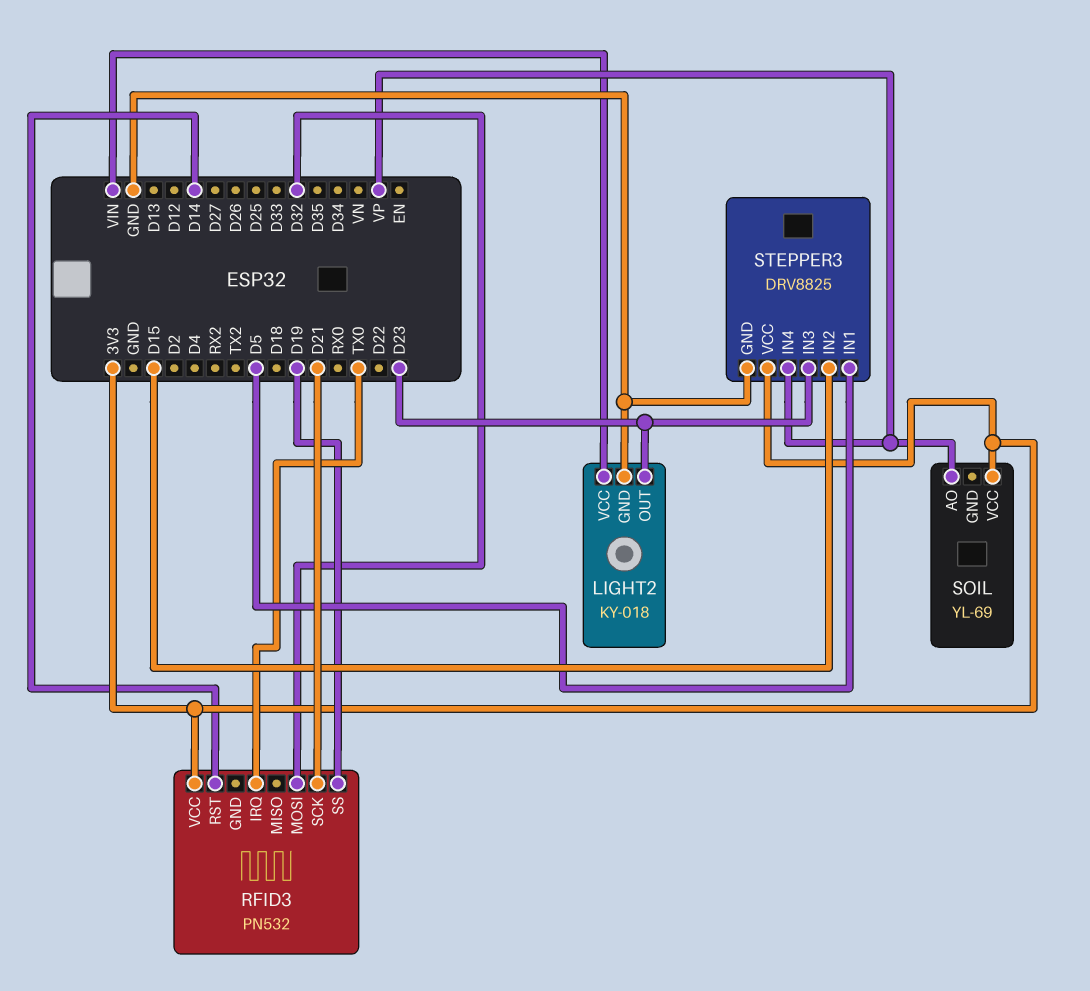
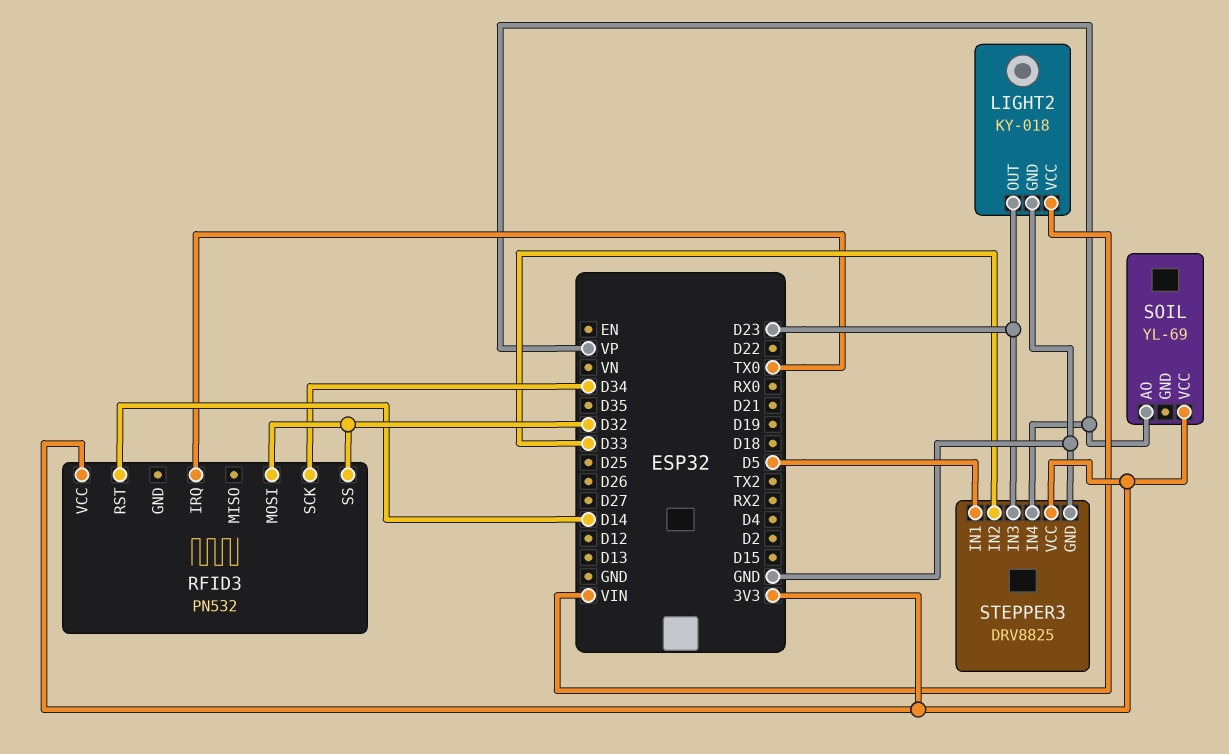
RFID3 pin SCK: D21 -> D34
RFID3 pin SS: D19 -> D32
STEPPER3 pin IN2: D15 -> D33

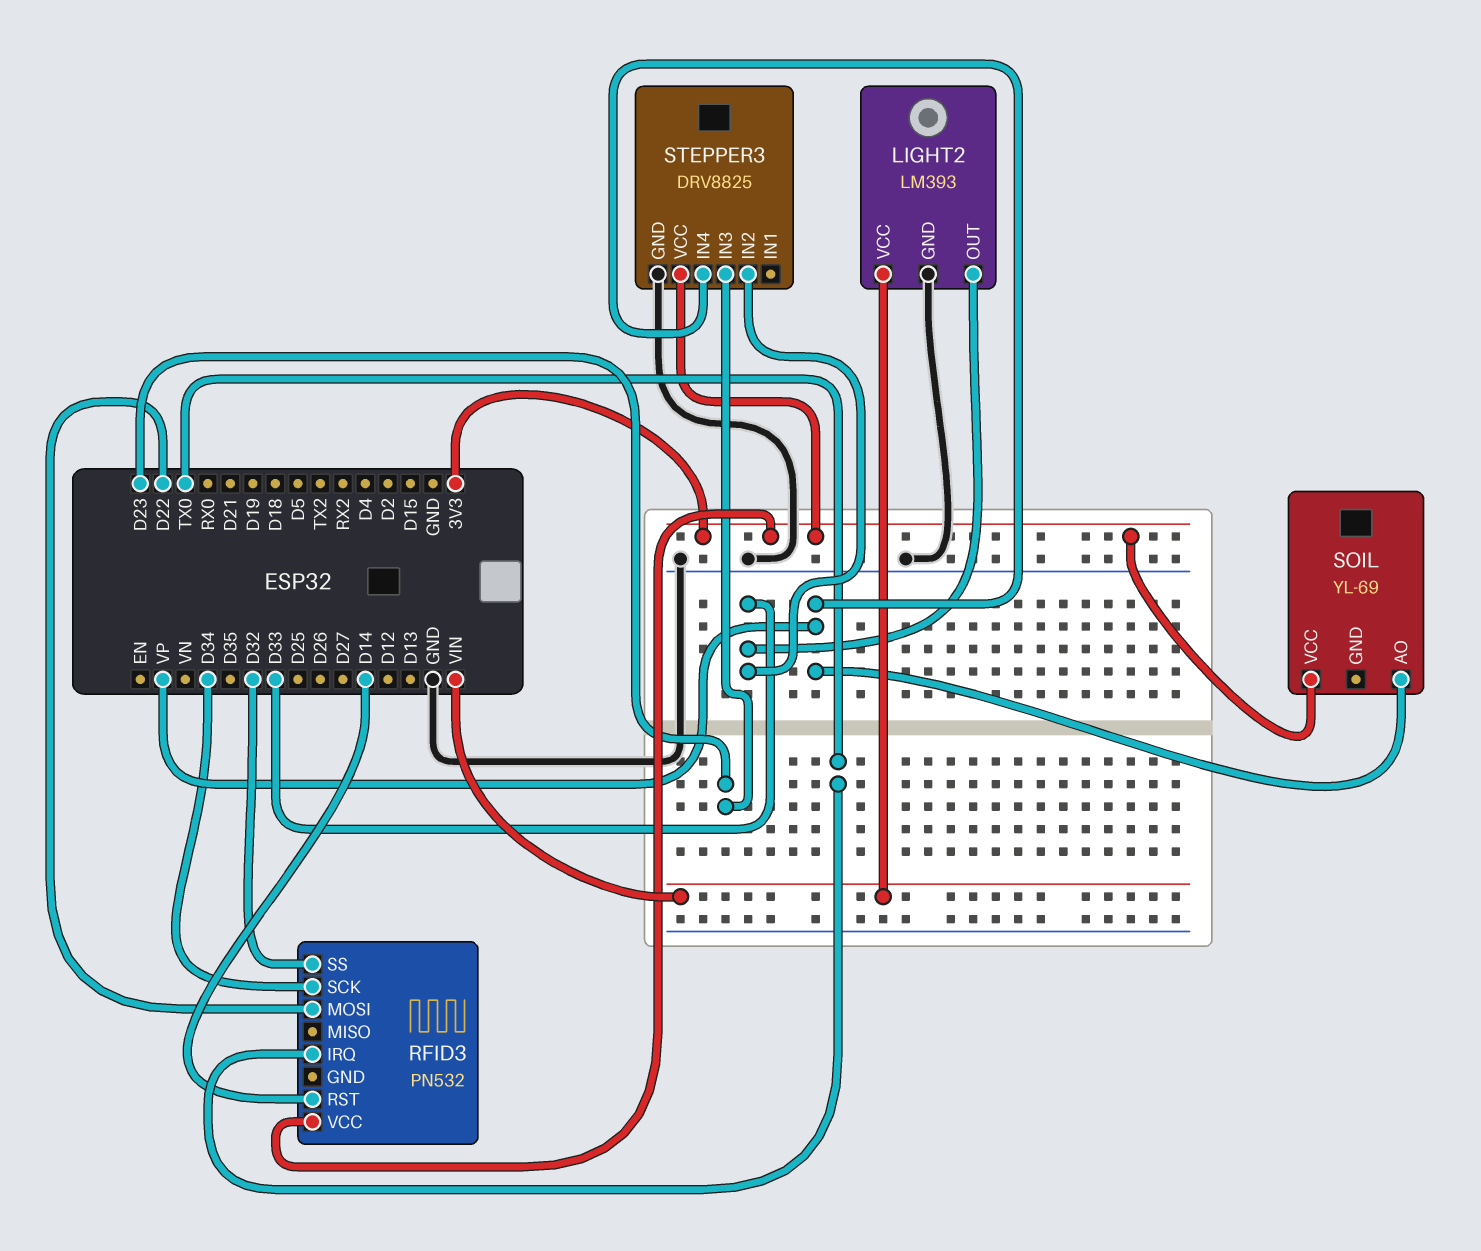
LIGHT2: KY-018 -> LM393
LIGHT2 pin OUT: D23 -> D33
RFID3 pin MOSI: D32 -> D22
STEPPER3 pin IN1: D5 -> none

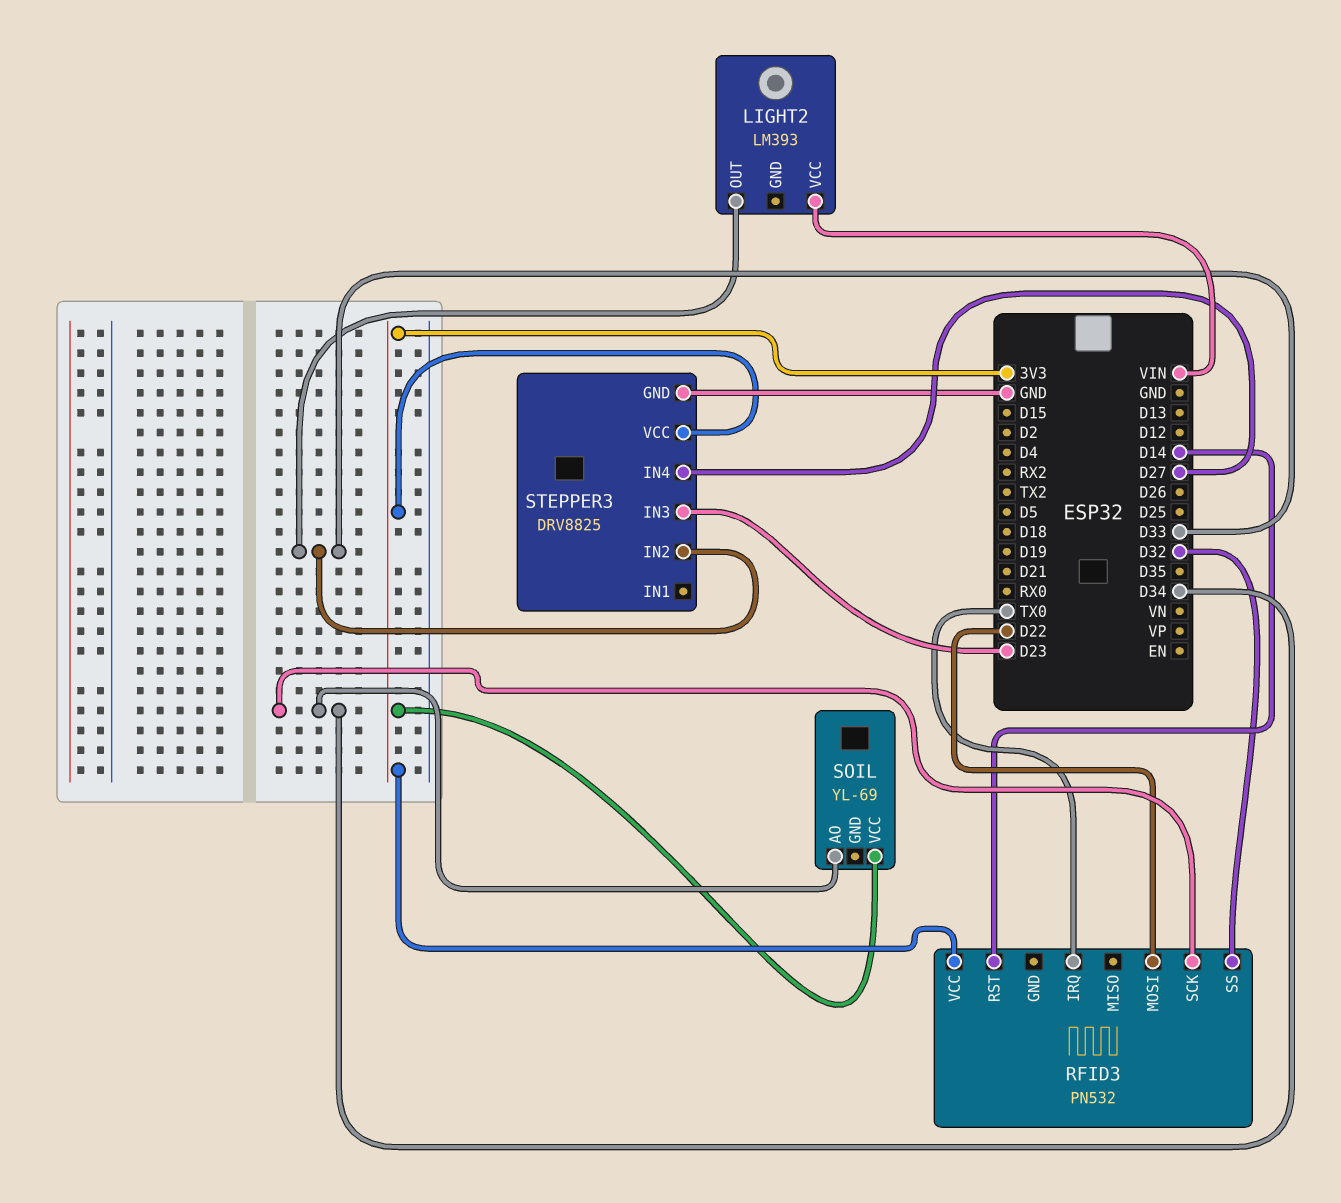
LIGHT2 pin GND: GND -> none
SOIL pin AO: VP -> D34
STEPPER3 pin IN4: VP -> D27

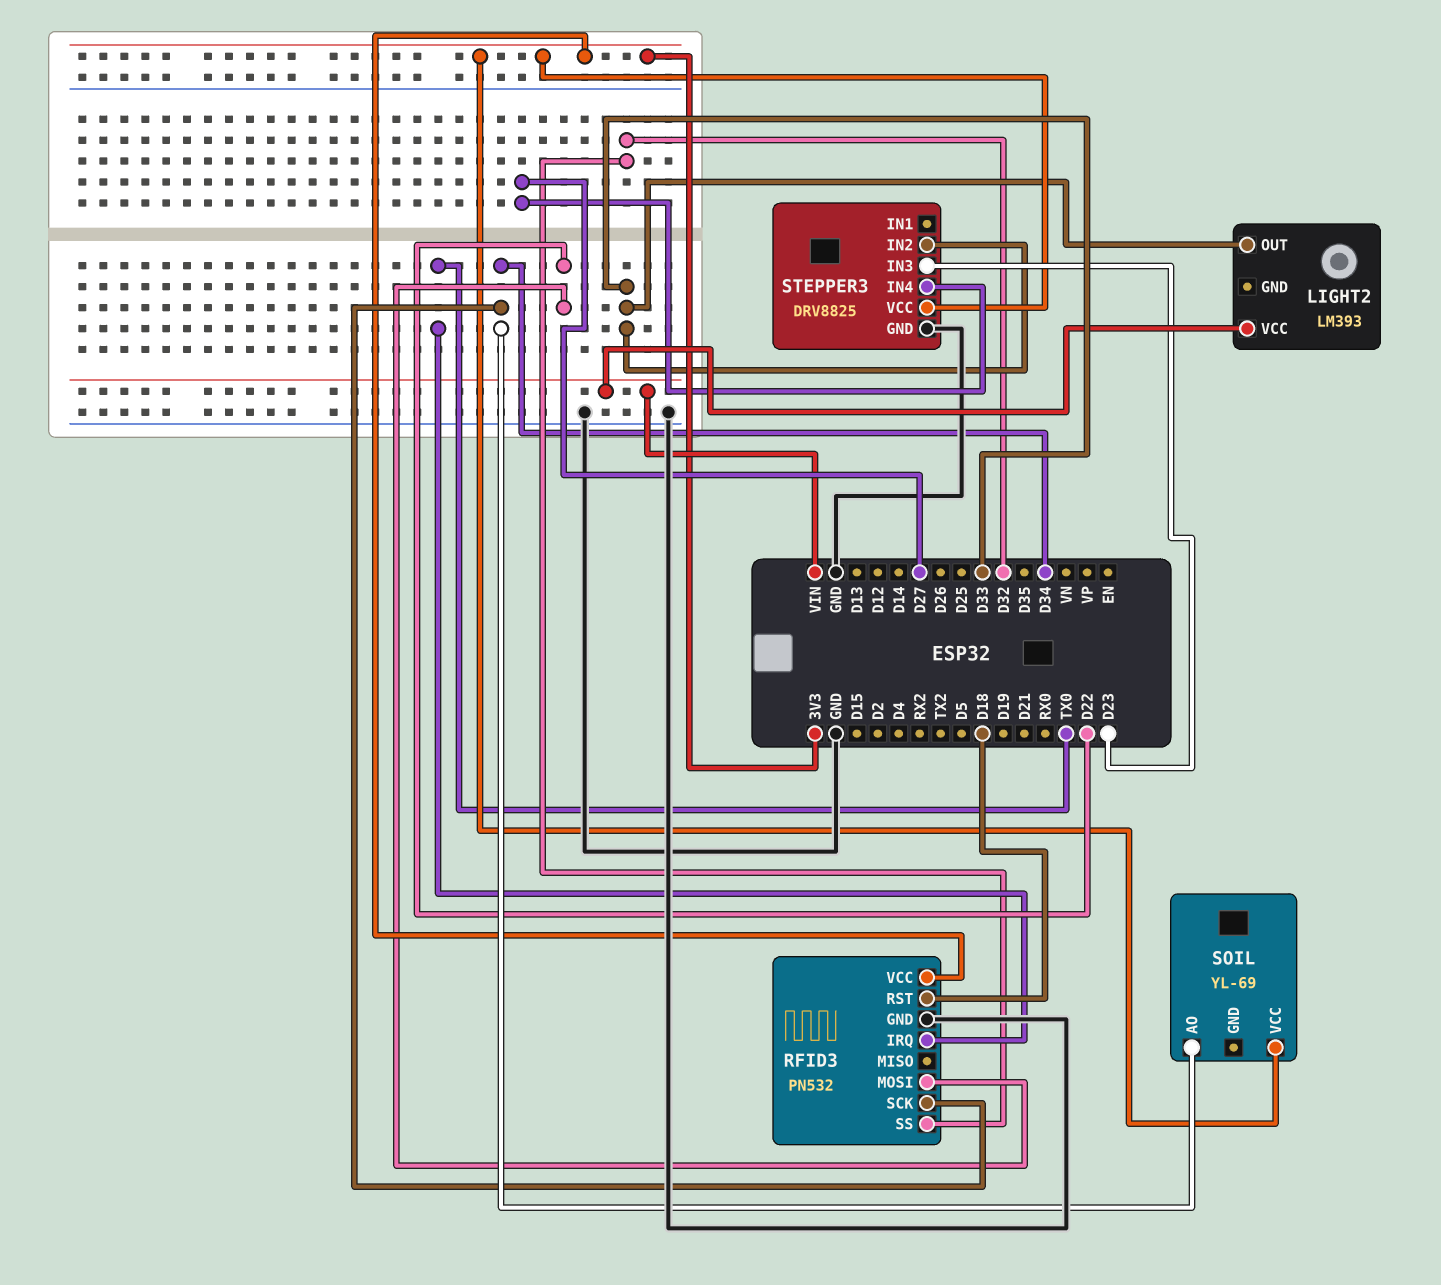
RFID3 pin GND: none -> GND
RFID3 pin RST: D14 -> D18

